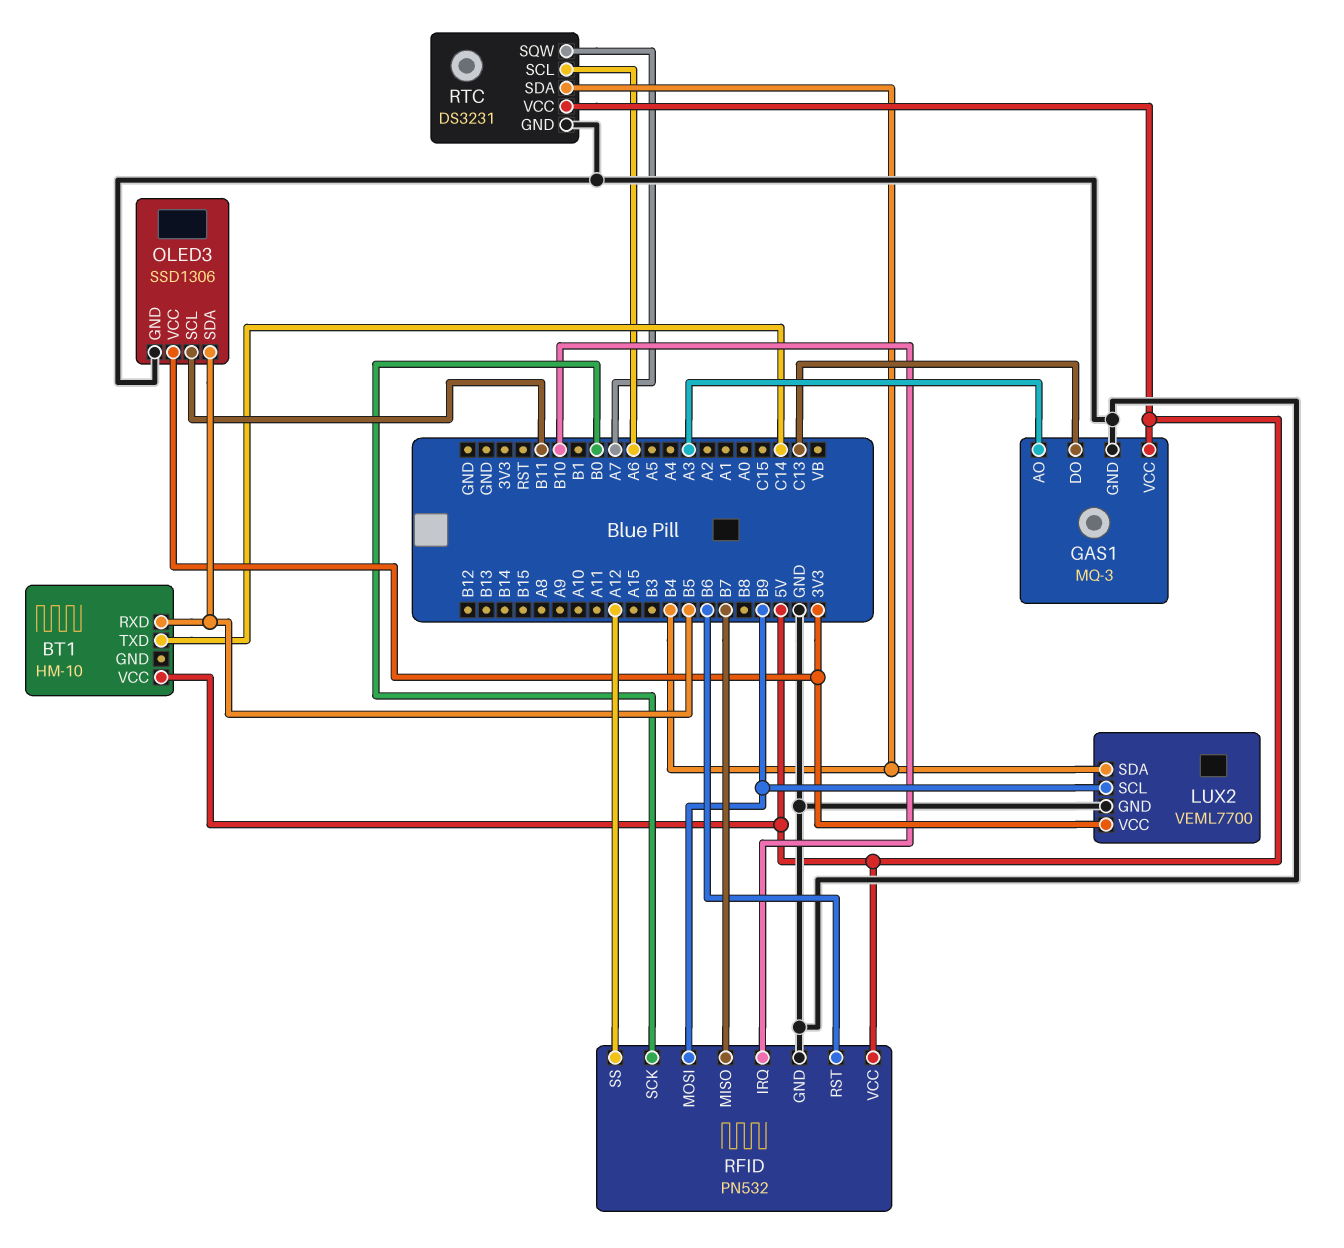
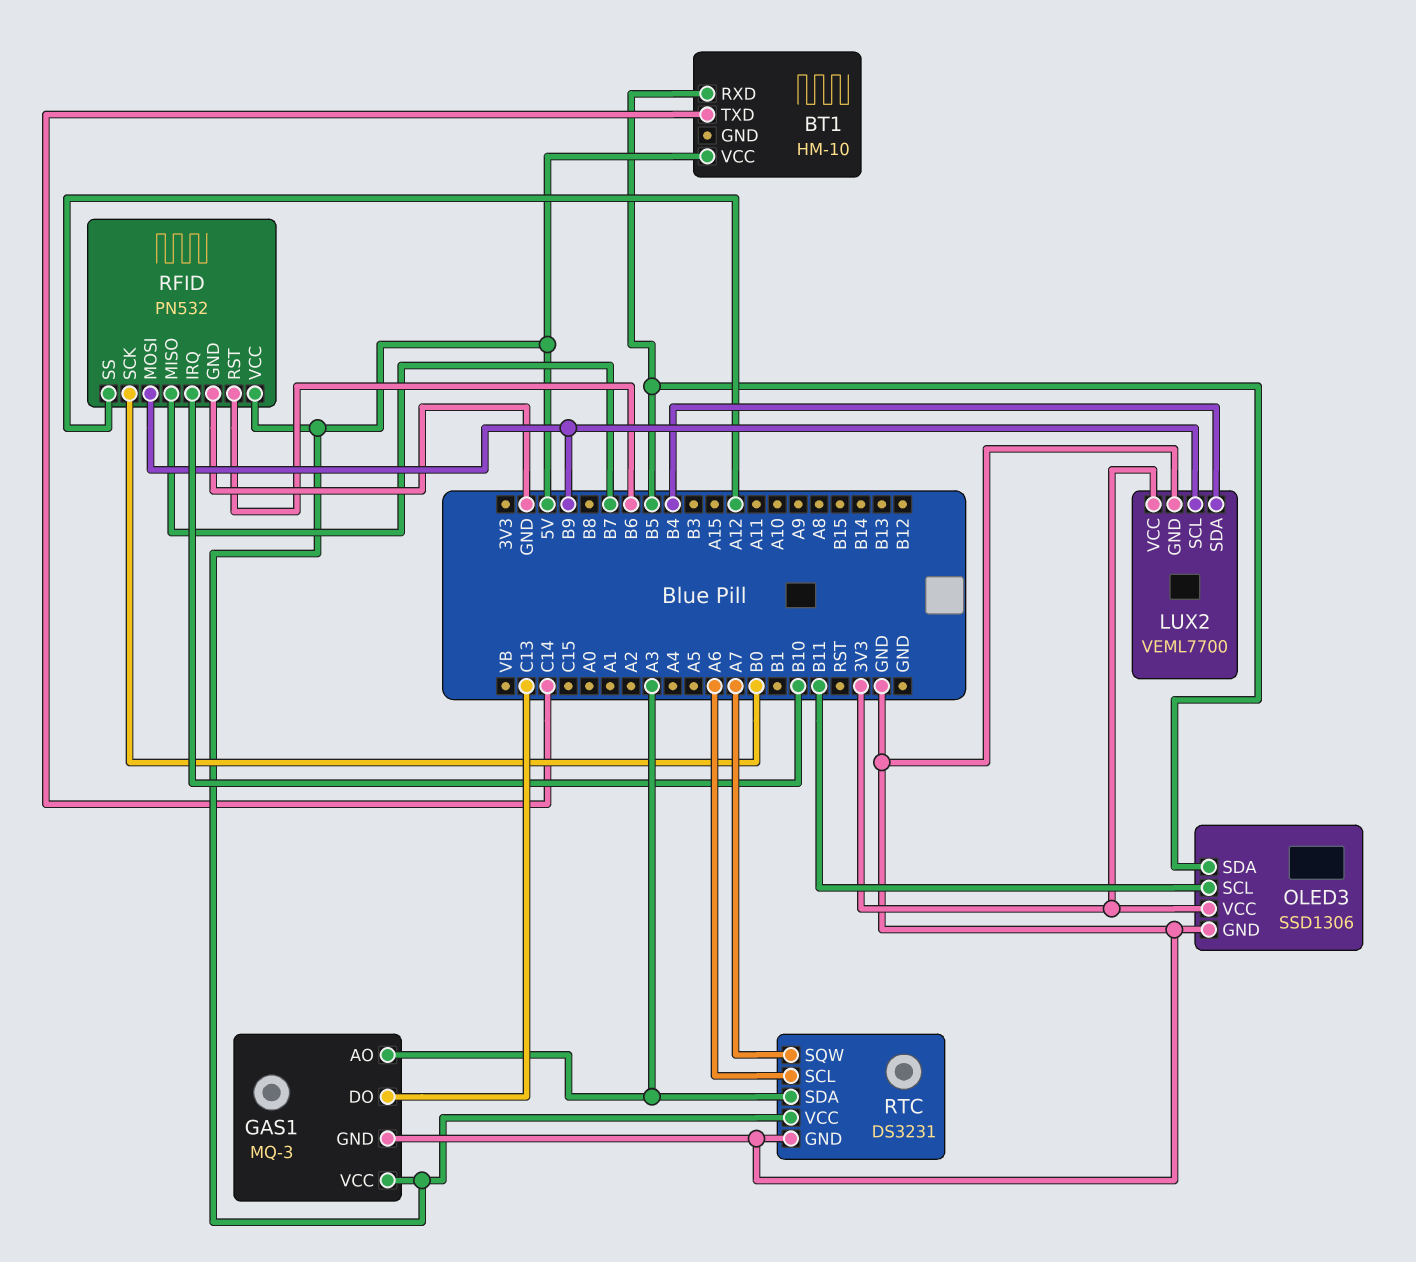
RTC pin SDA: B4 -> A3

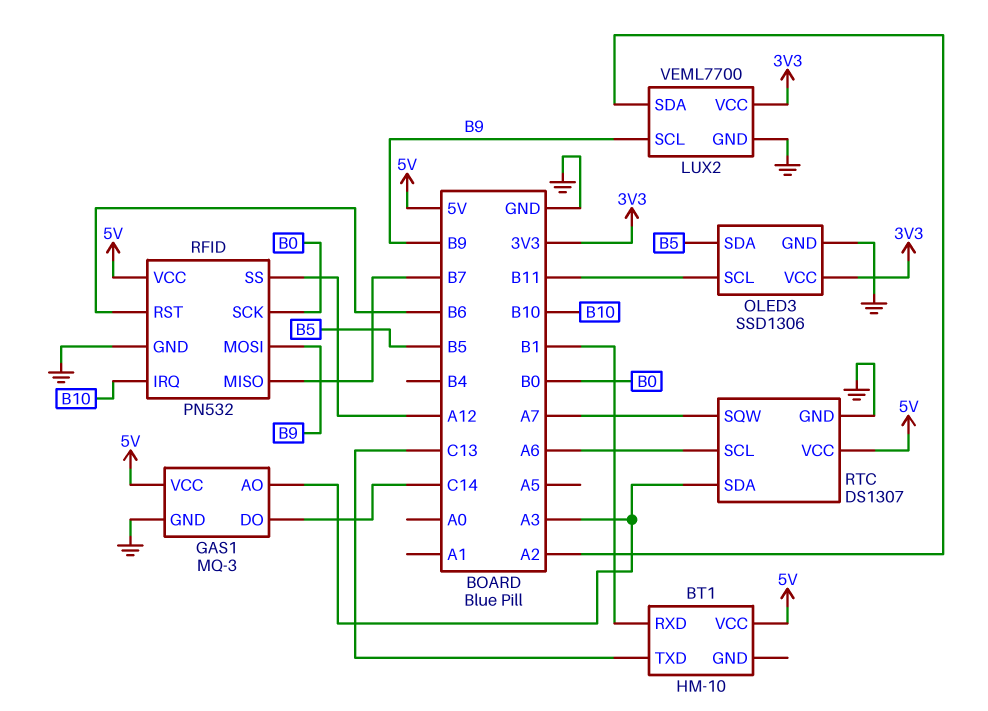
BT1 pin RXD: B5 -> B1
BT1 pin TXD: C14 -> C13
GAS1 pin DO: C13 -> C14
LUX2 pin SDA: B4 -> A2
RTC: DS3231 -> DS1307

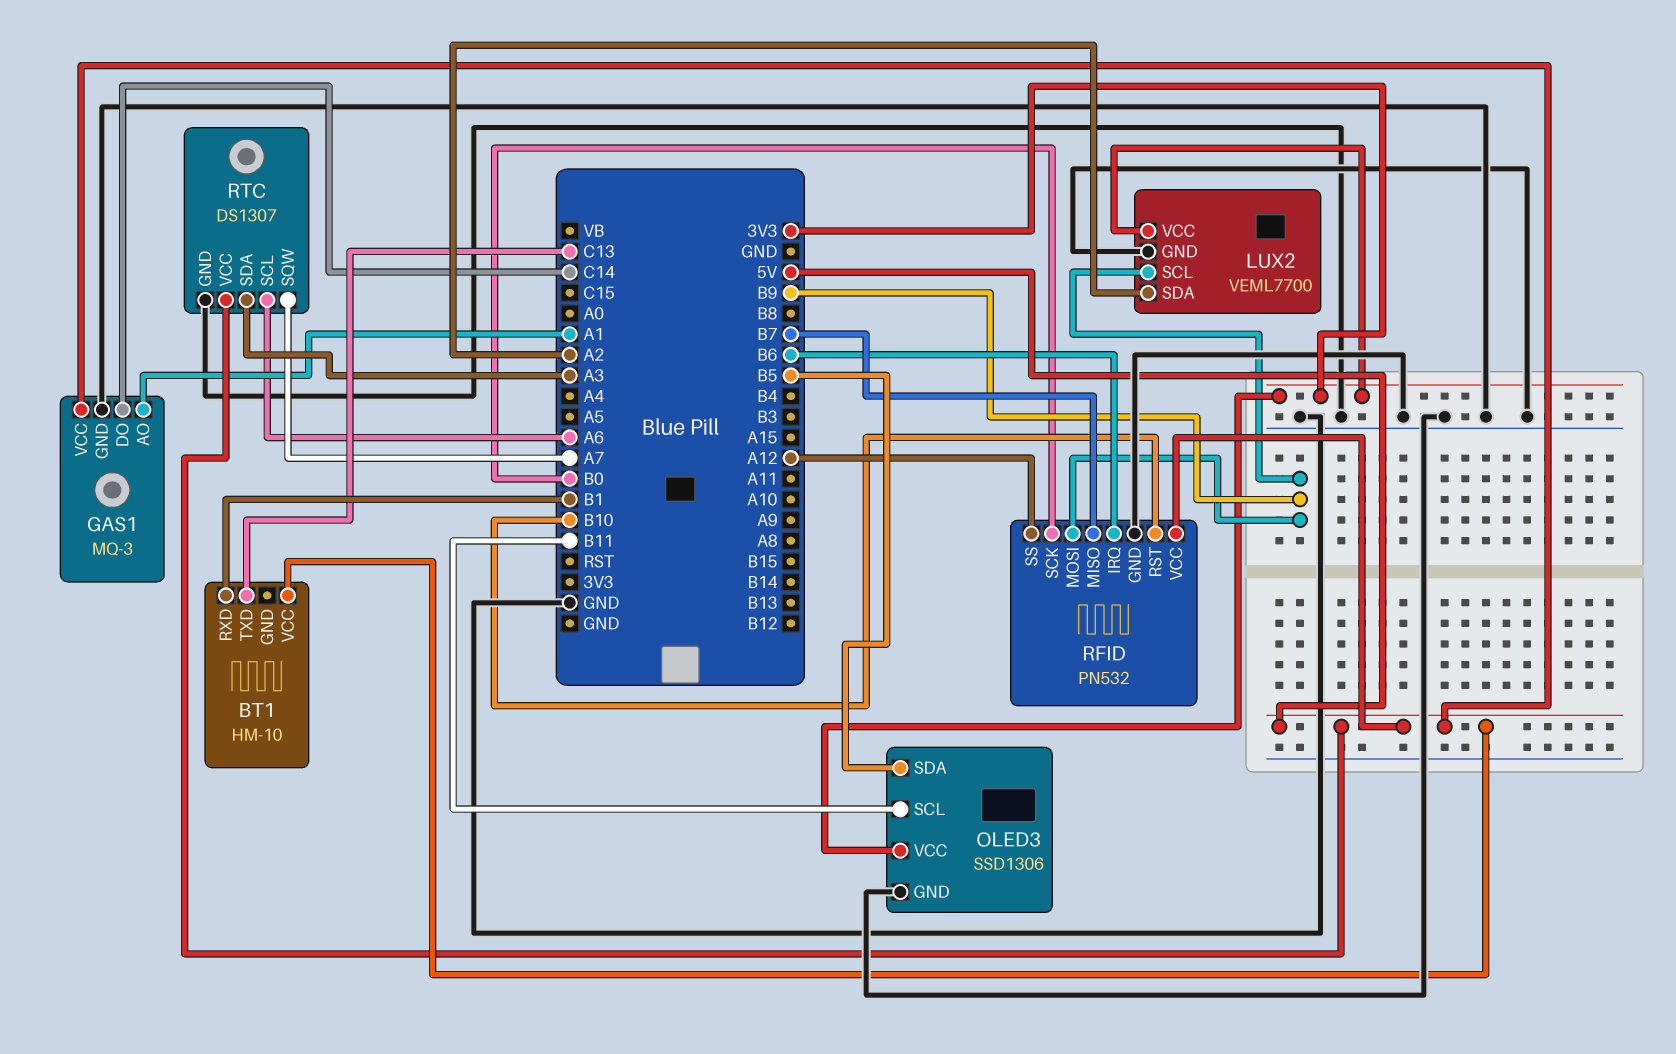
GAS1 pin AO: A3 -> A1
RFID pin IRQ: B10 -> B6
RFID pin RST: B6 -> B10

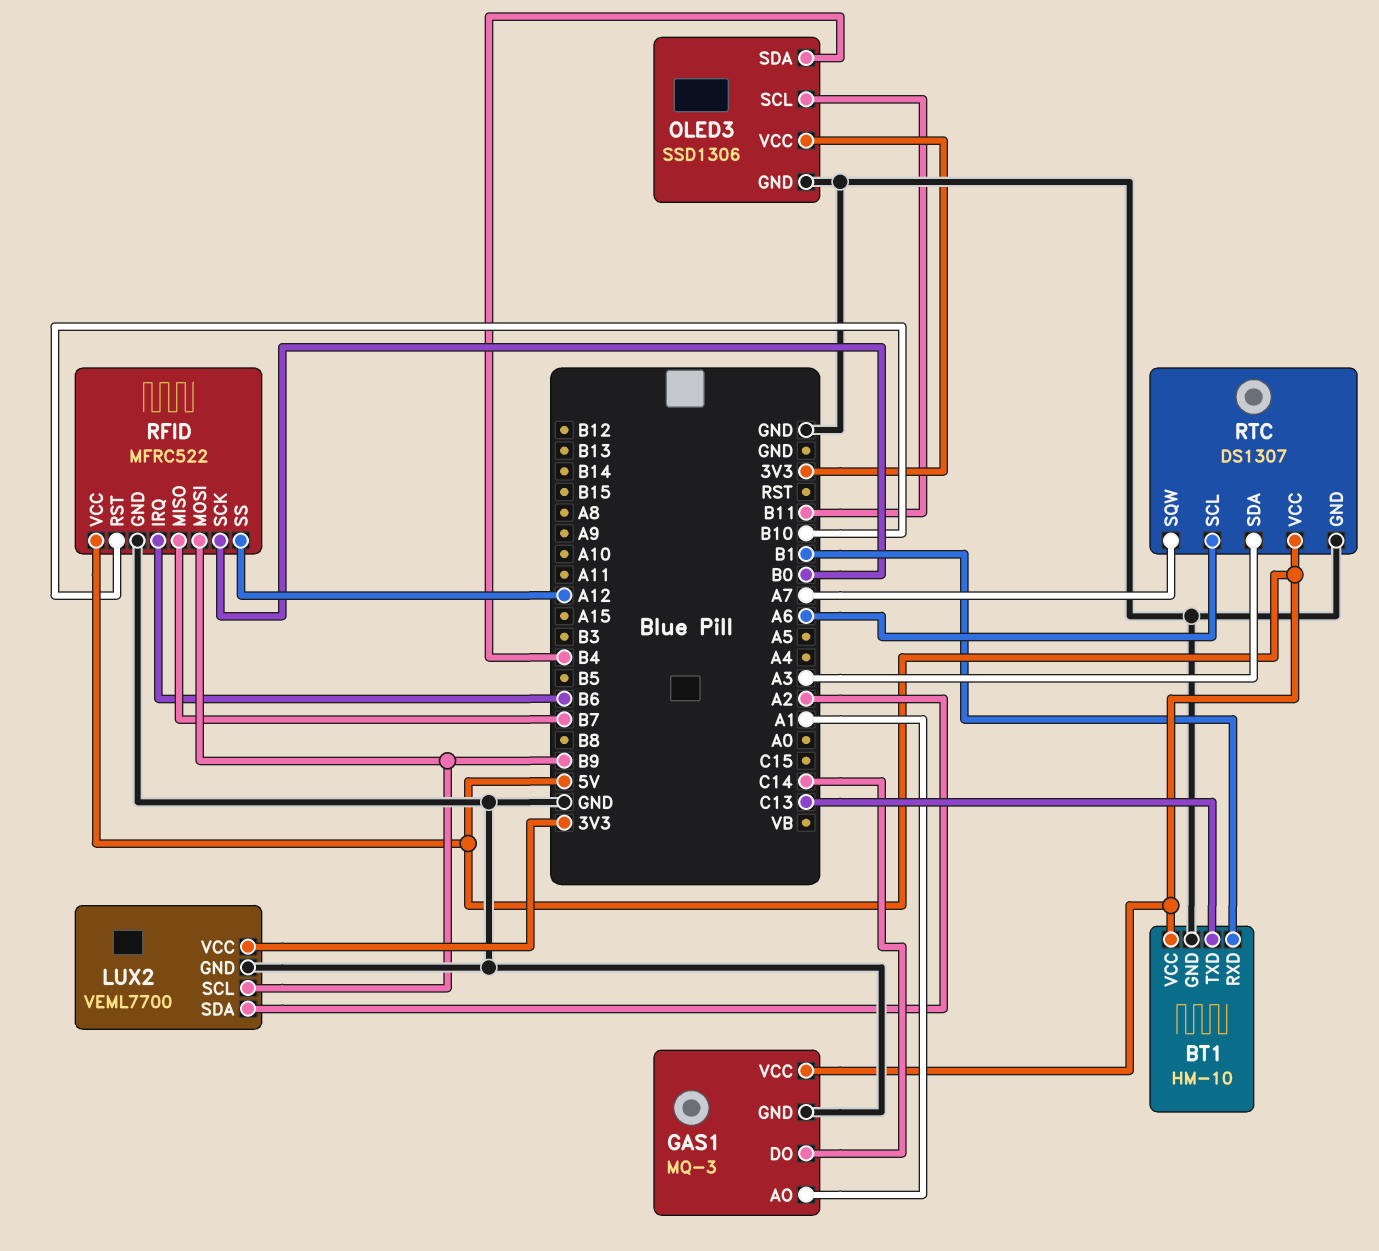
BT1 pin GND: none -> GND
OLED3 pin SDA: B5 -> B4
RFID: PN532 -> MFRC522

